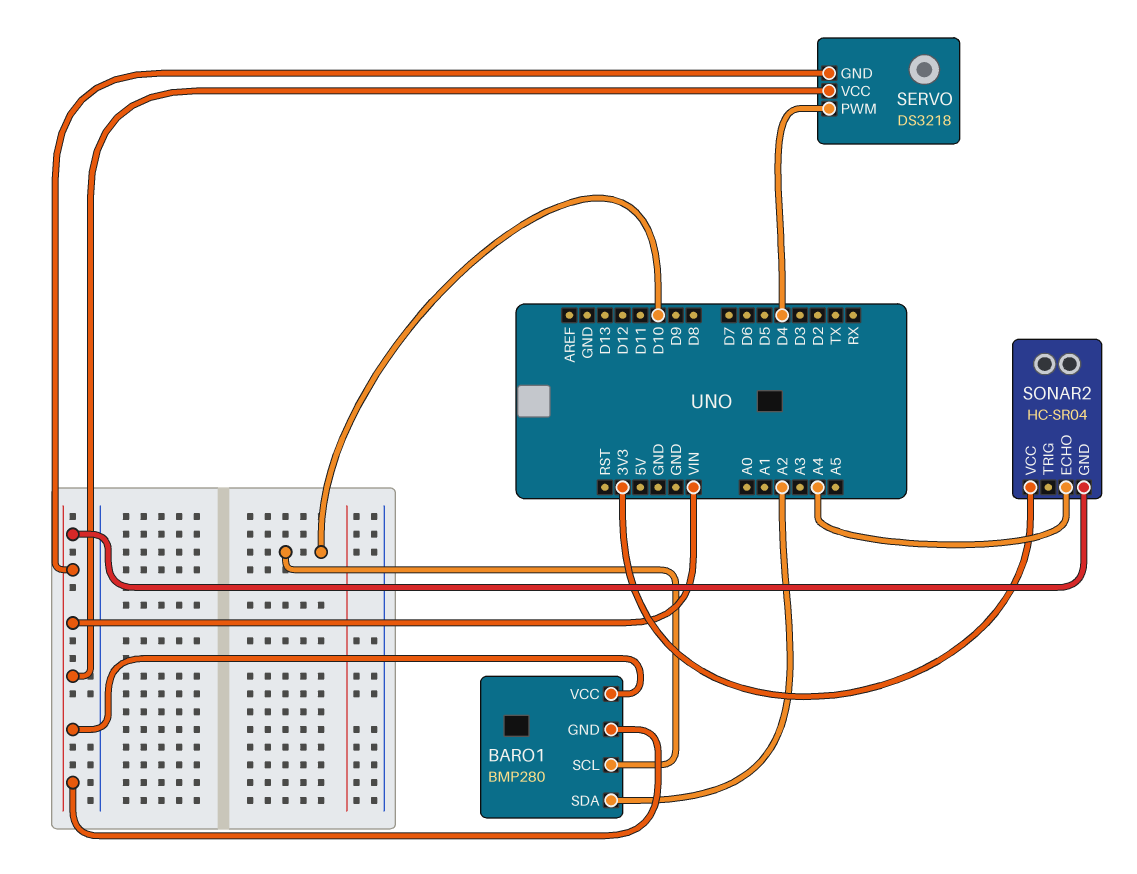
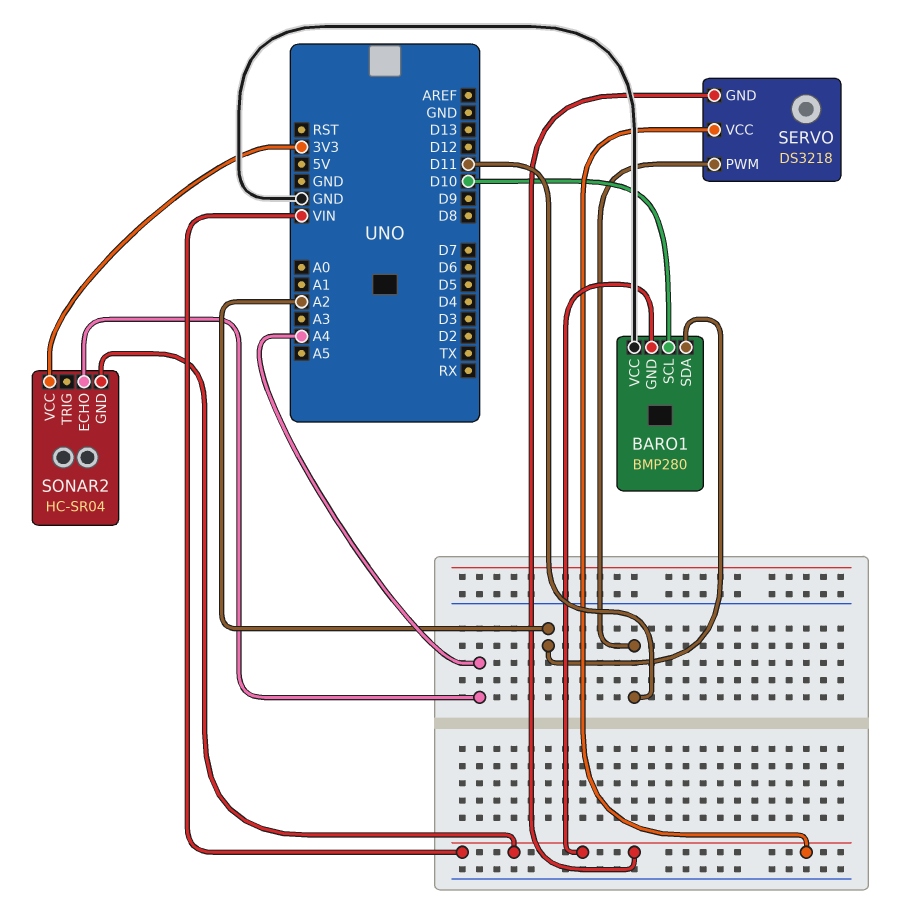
BARO1 pin VCC: VIN -> GND
SERVO pin PWM: D4 -> D11

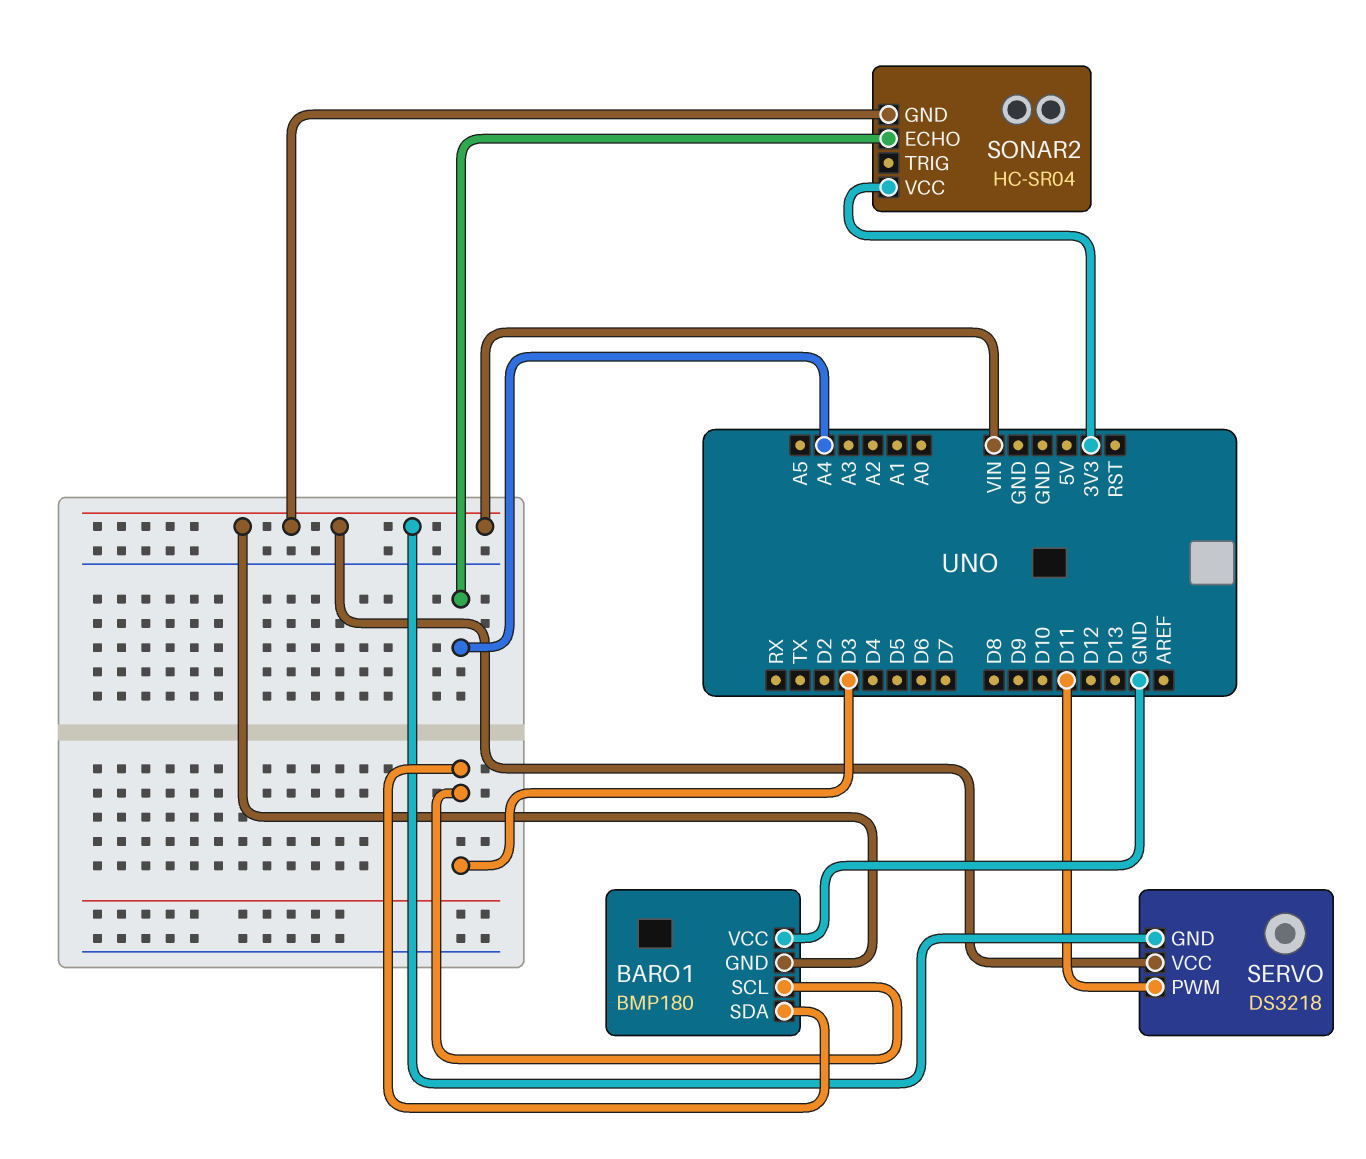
BARO1: BMP280 -> BMP180
BARO1 pin SCL: D10 -> D3
BARO1 pin SDA: A2 -> D3

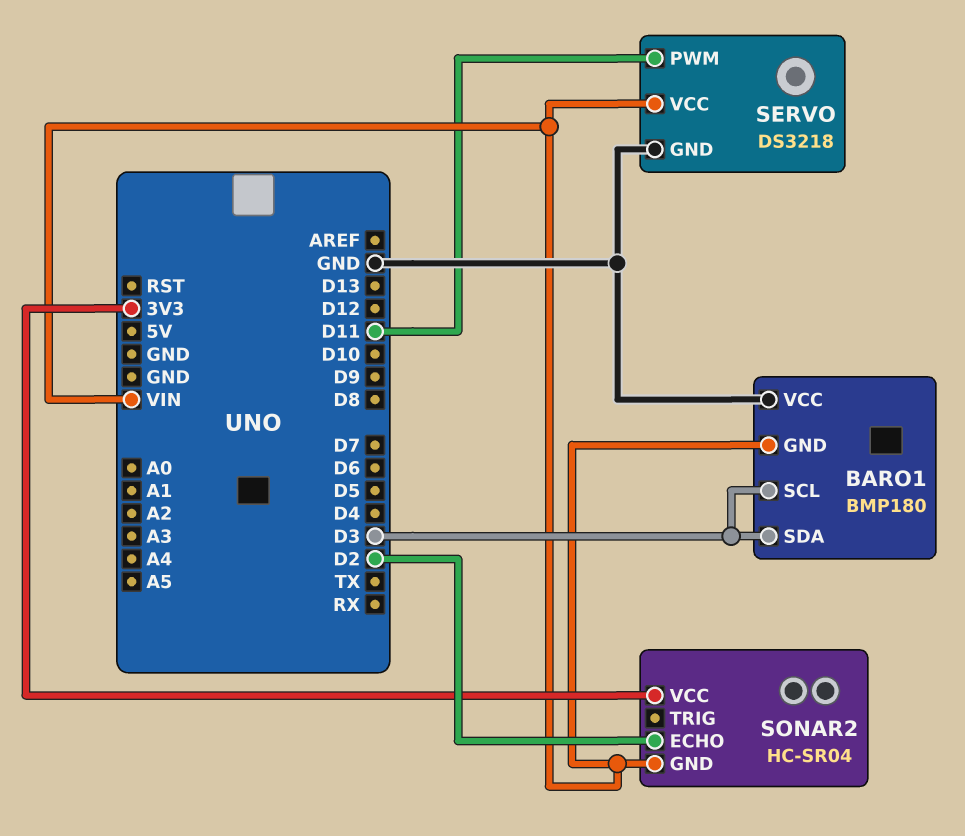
SERVO pin GND: VIN -> GND
SONAR2 pin ECHO: A4 -> D2

